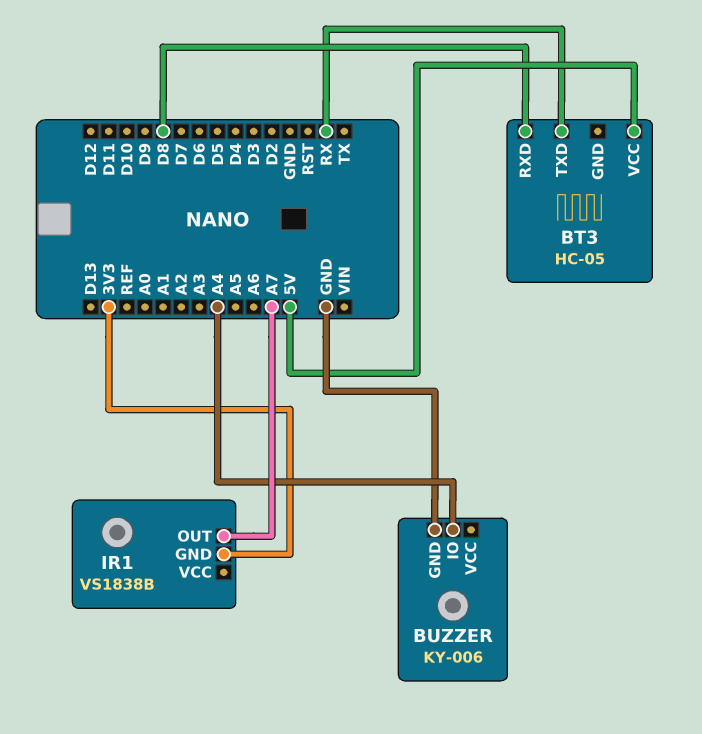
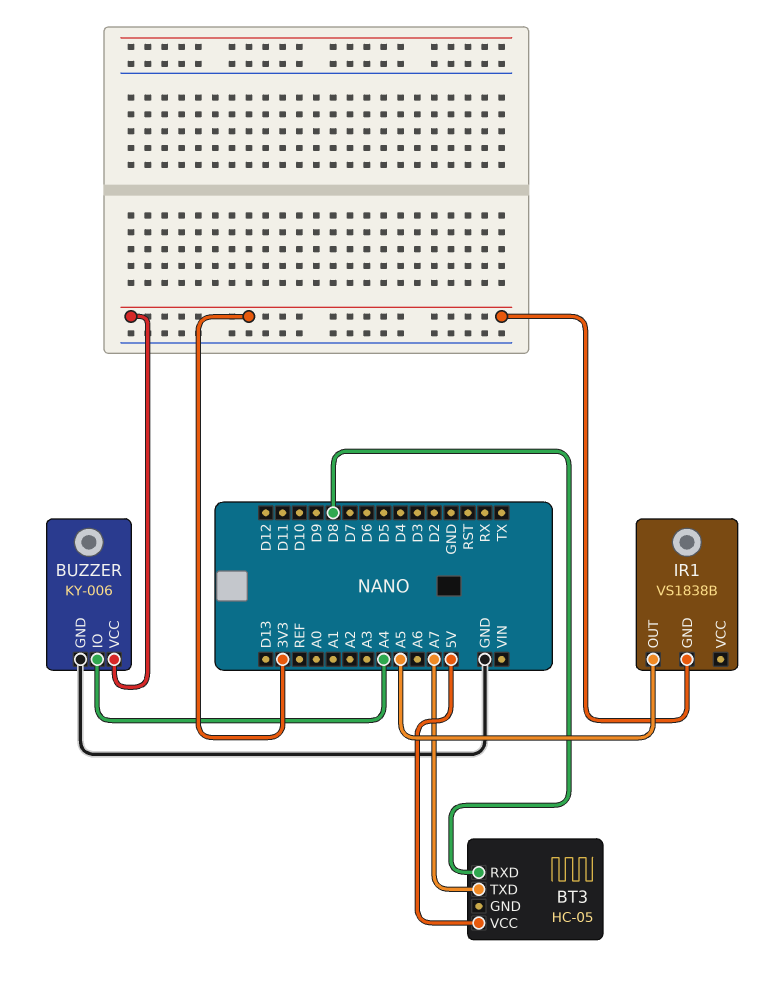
BT3 pin TXD: RX -> A7
BUZZER pin VCC: none -> 3V3
IR1 pin OUT: A7 -> A5

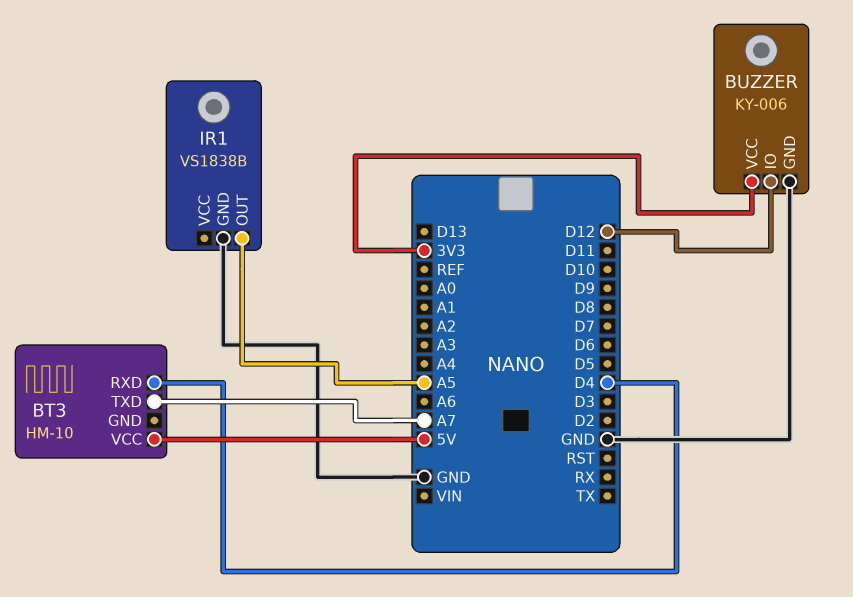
BT3: HC-05 -> HM-10
BT3 pin RXD: D8 -> D4
BUZZER pin IO: A4 -> D12
IR1 pin GND: 3V3 -> GND

